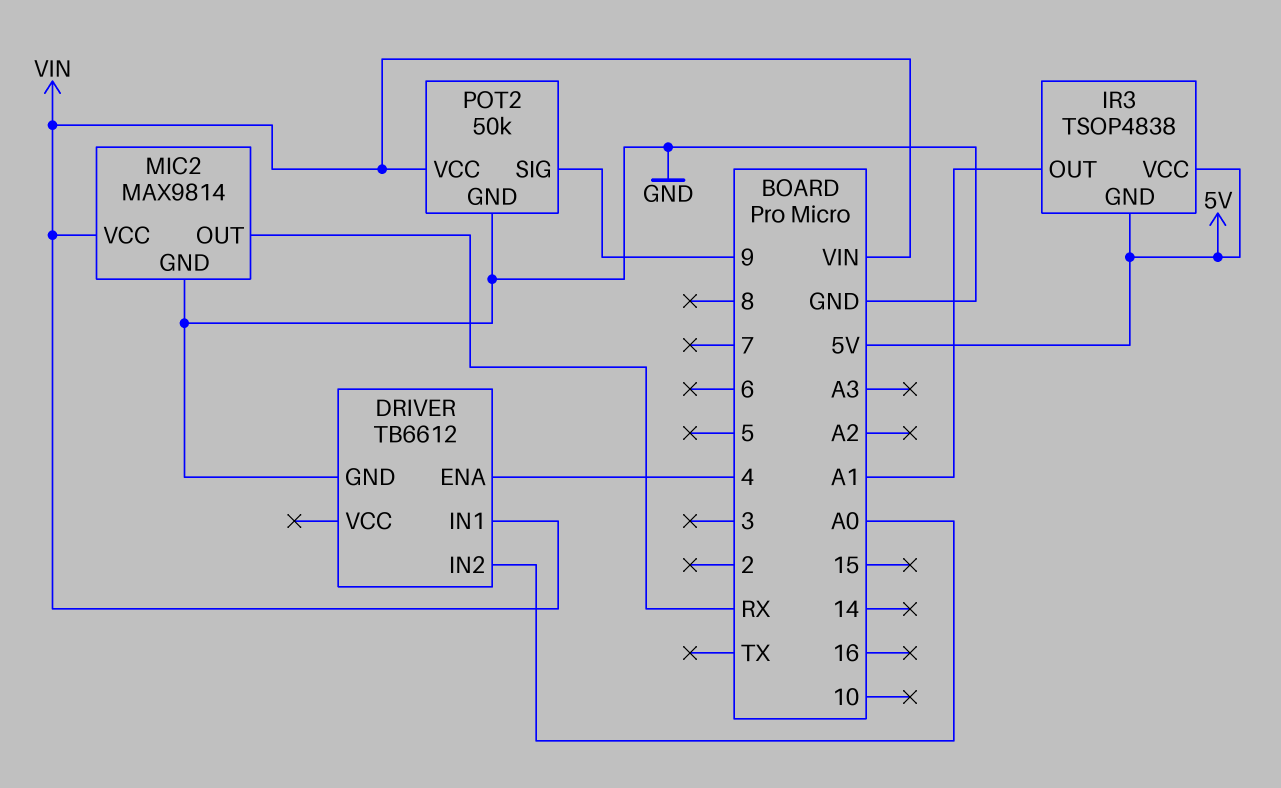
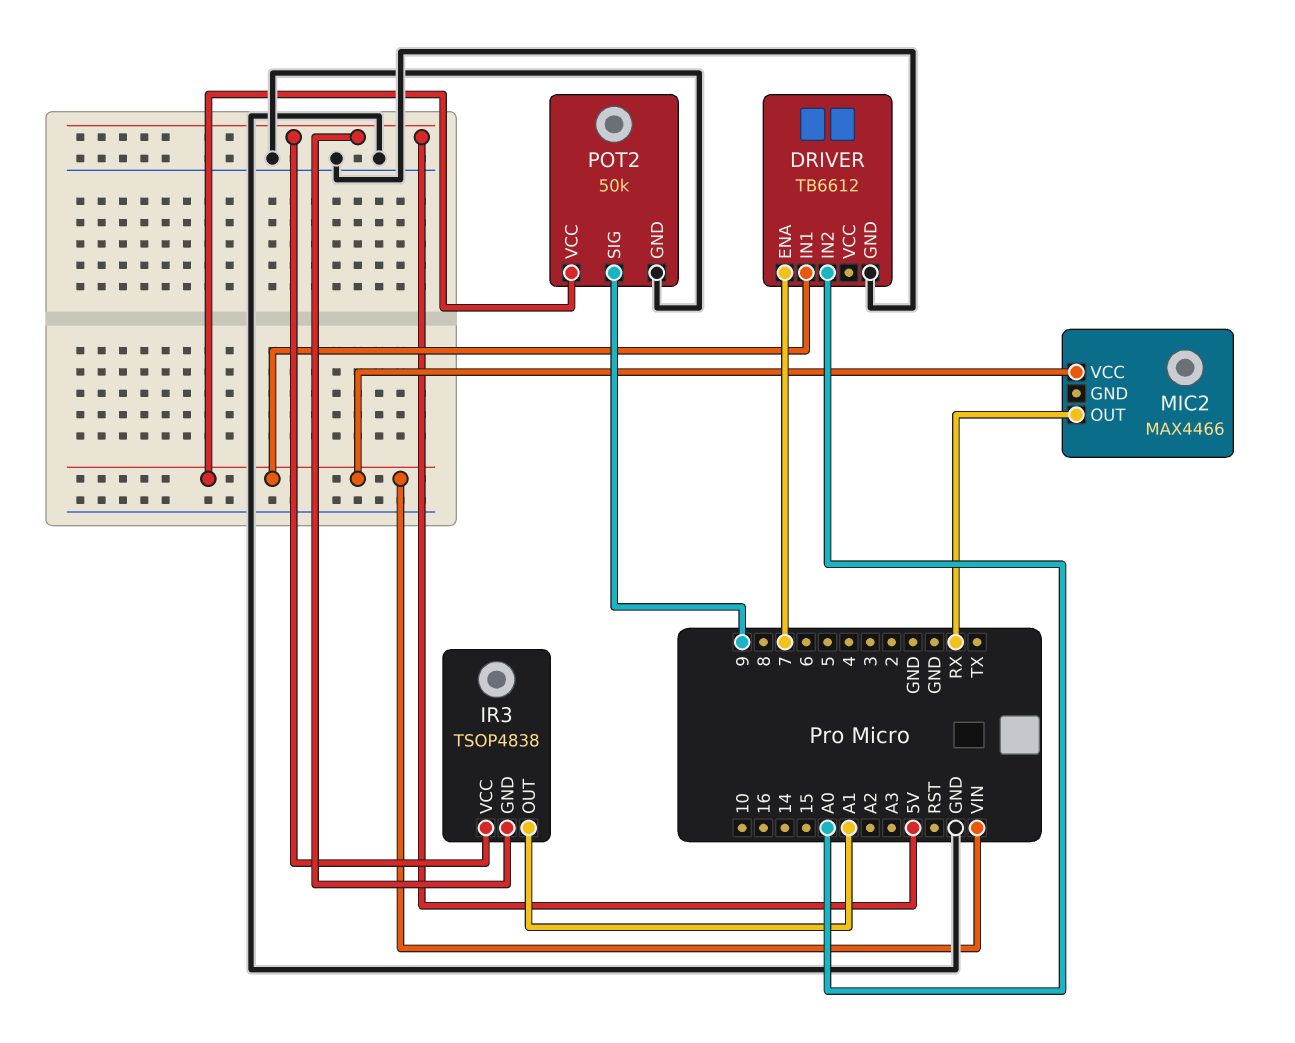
DRIVER pin ENA: 4 -> 7
MIC2: MAX9814 -> MAX4466
MIC2 pin GND: GND -> none

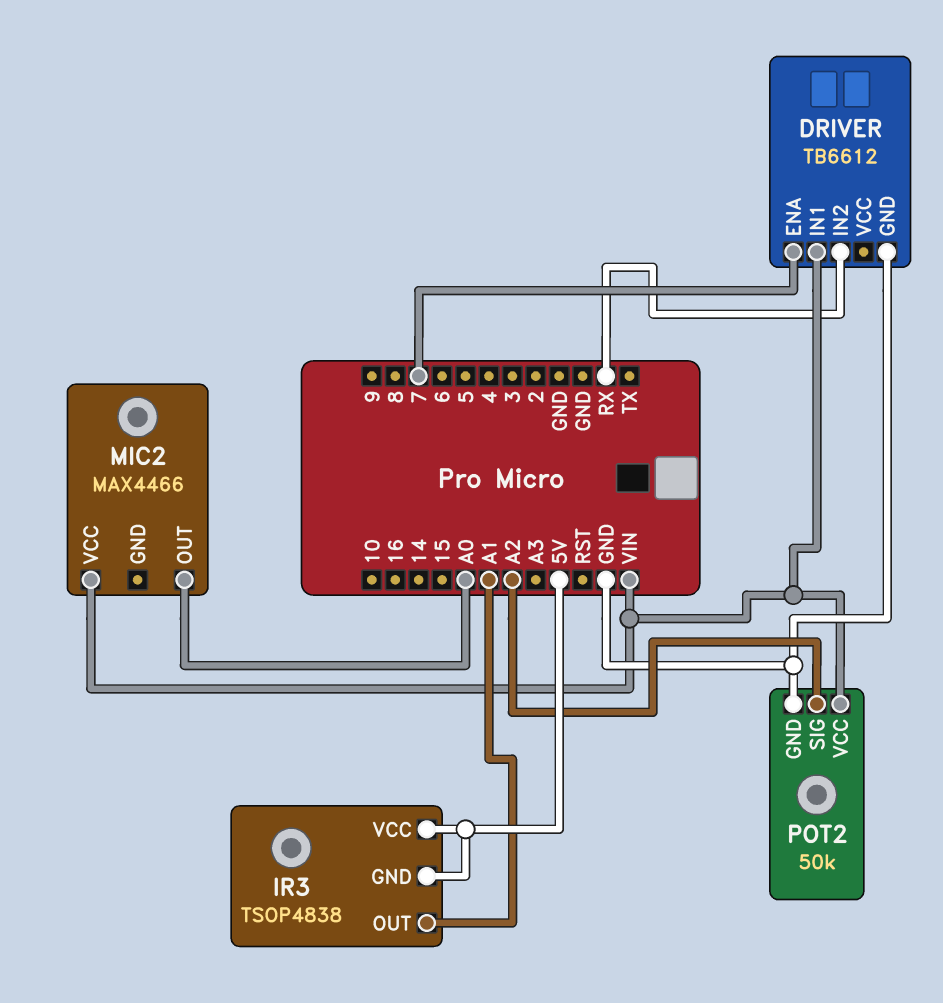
DRIVER pin IN2: A0 -> RX
MIC2 pin OUT: RX -> A0
POT2 pin SIG: 9 -> A2

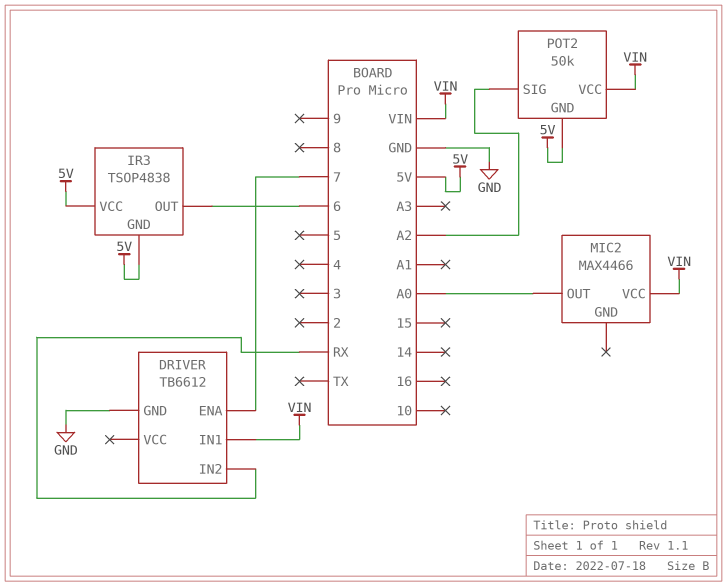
IR3 pin OUT: A1 -> 6
POT2 pin GND: GND -> 5V

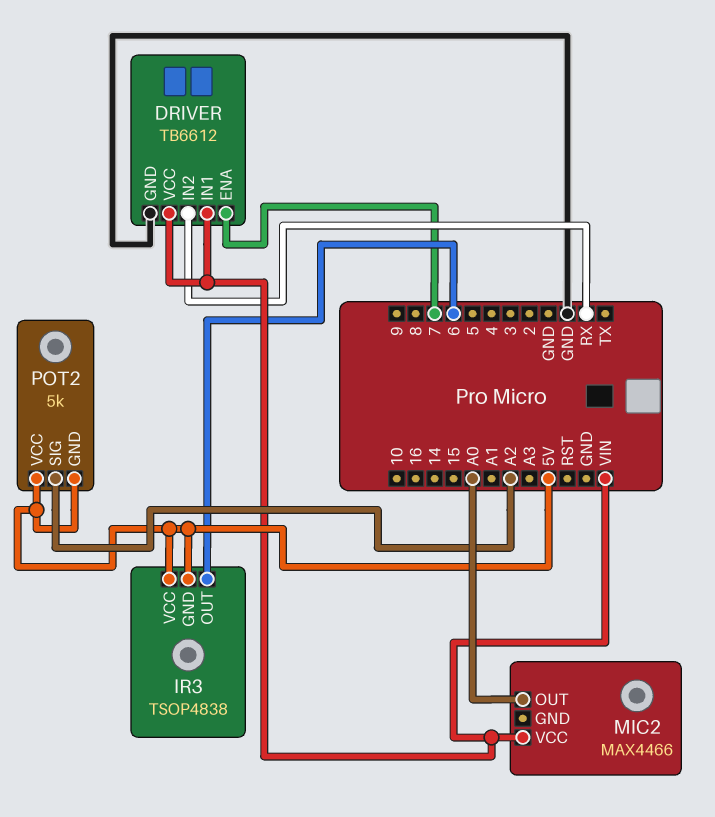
DRIVER pin VCC: none -> VIN
POT2: 50k -> 5k
POT2 pin VCC: VIN -> 5V

